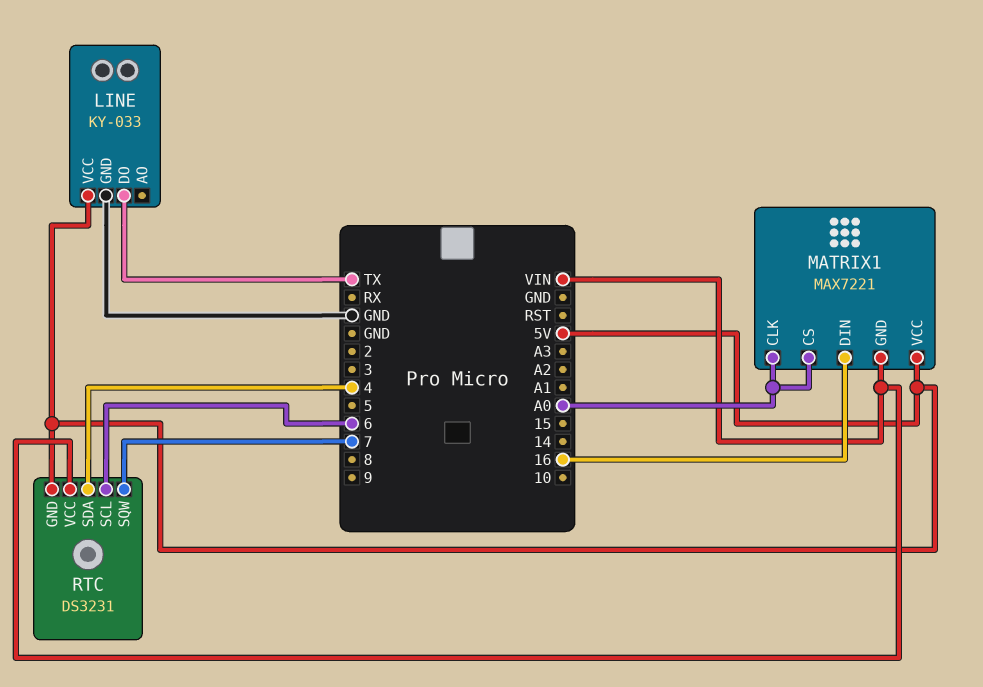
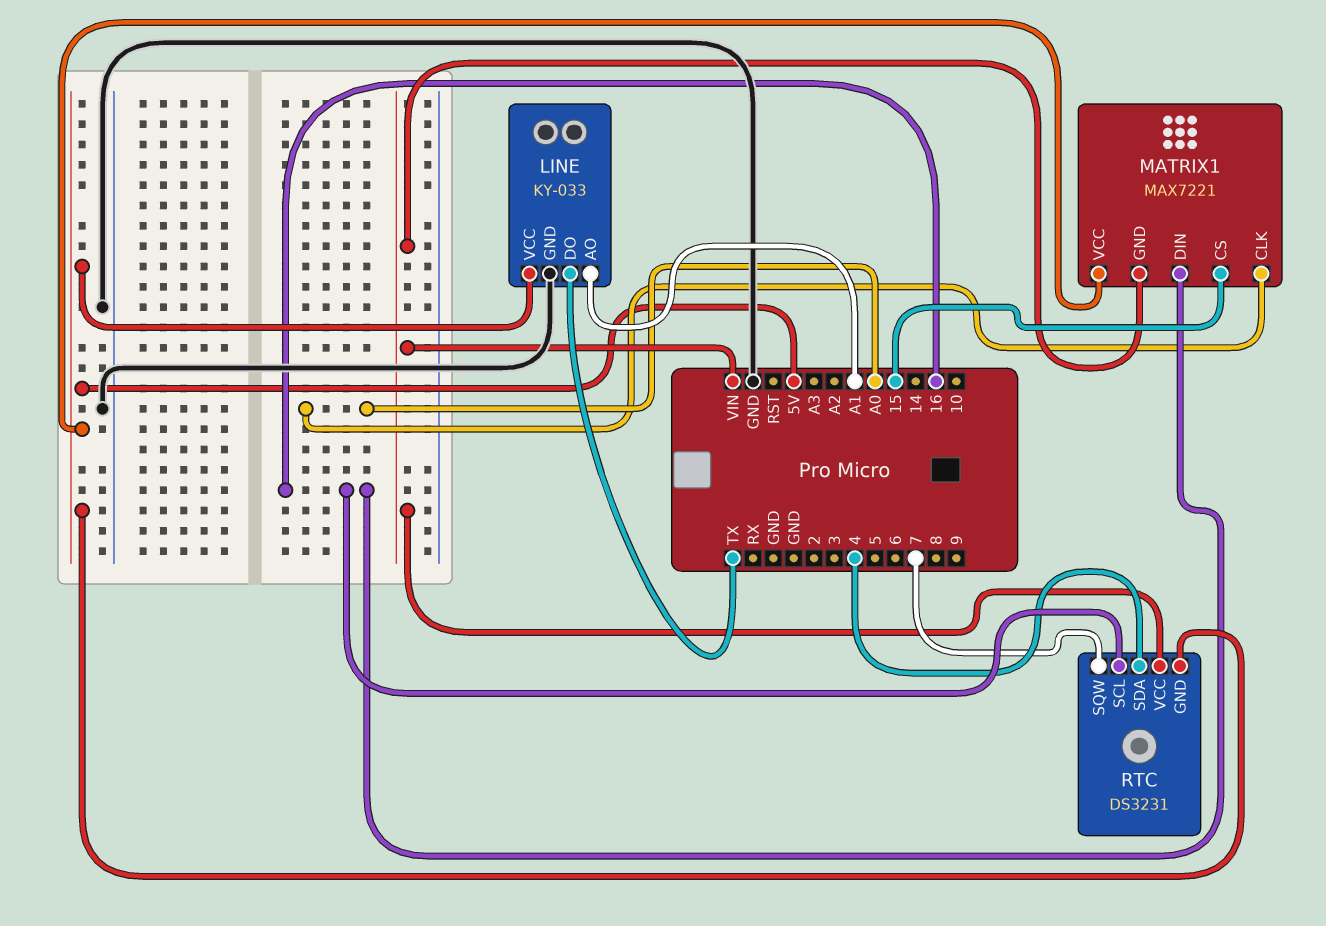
LINE pin AO: none -> A1
MATRIX1 pin CS: A0 -> 15
RTC pin SCL: 6 -> 16

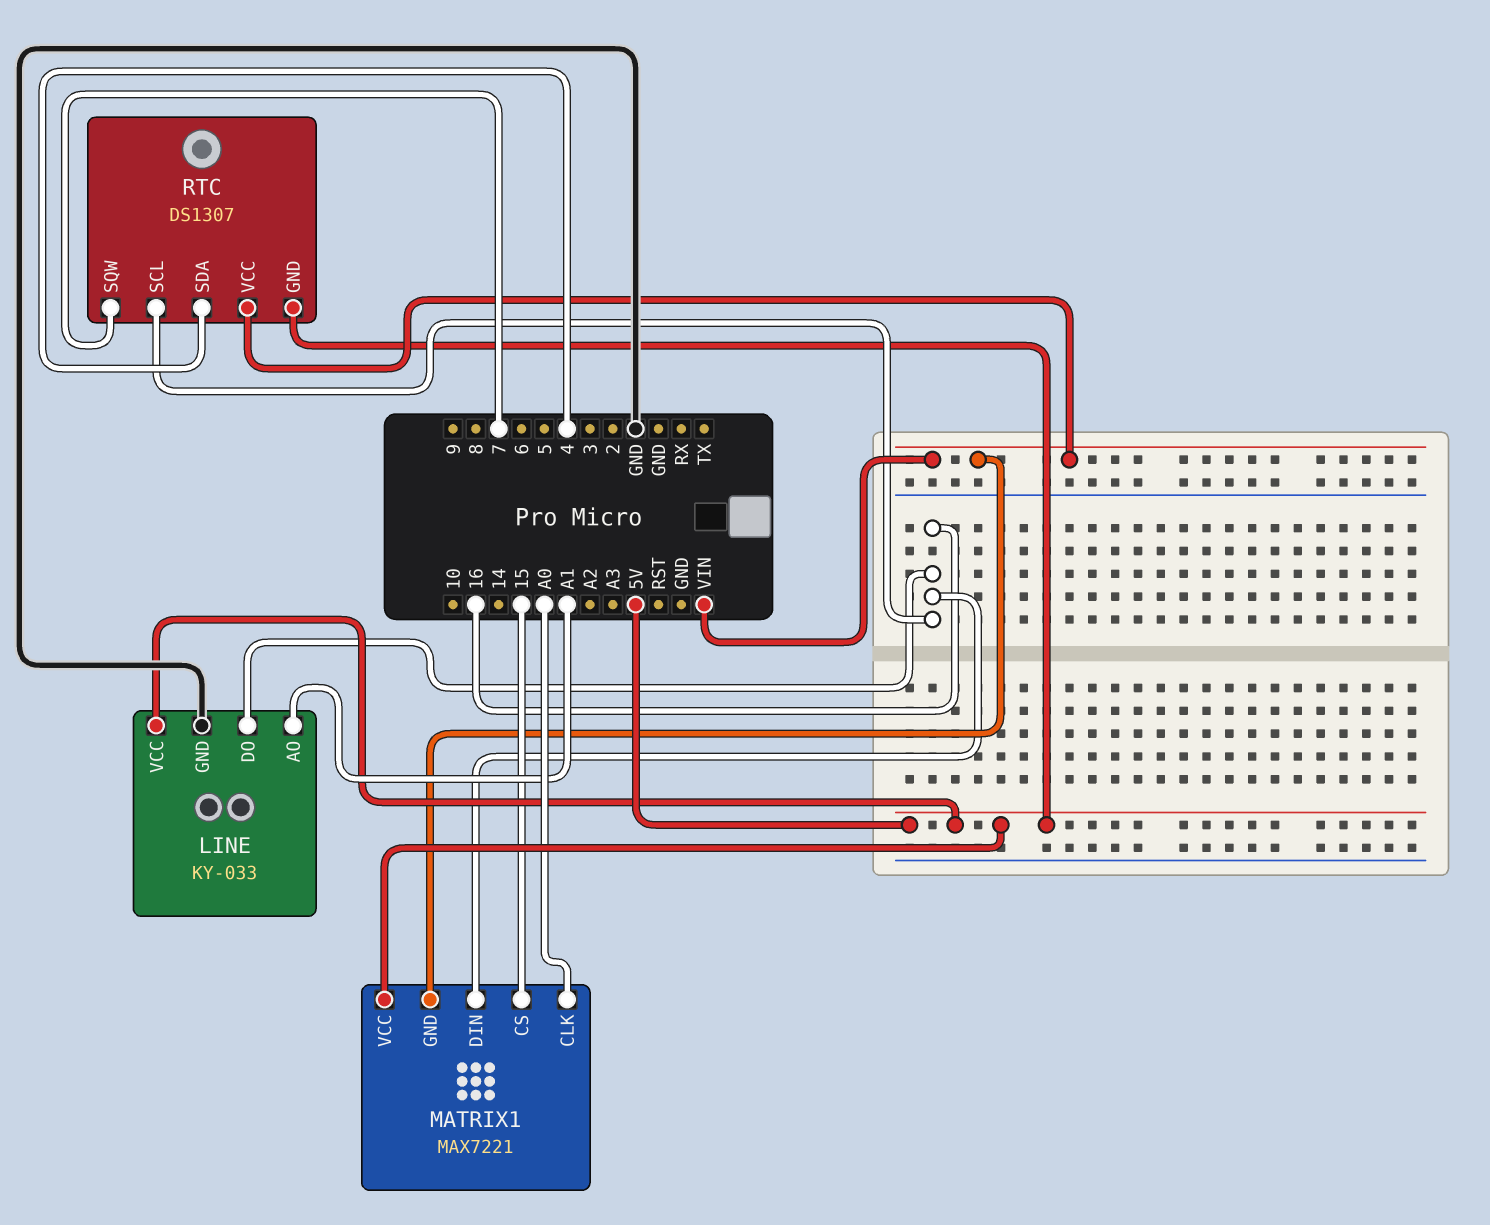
LINE pin DO: TX -> 16
RTC: DS3231 -> DS1307

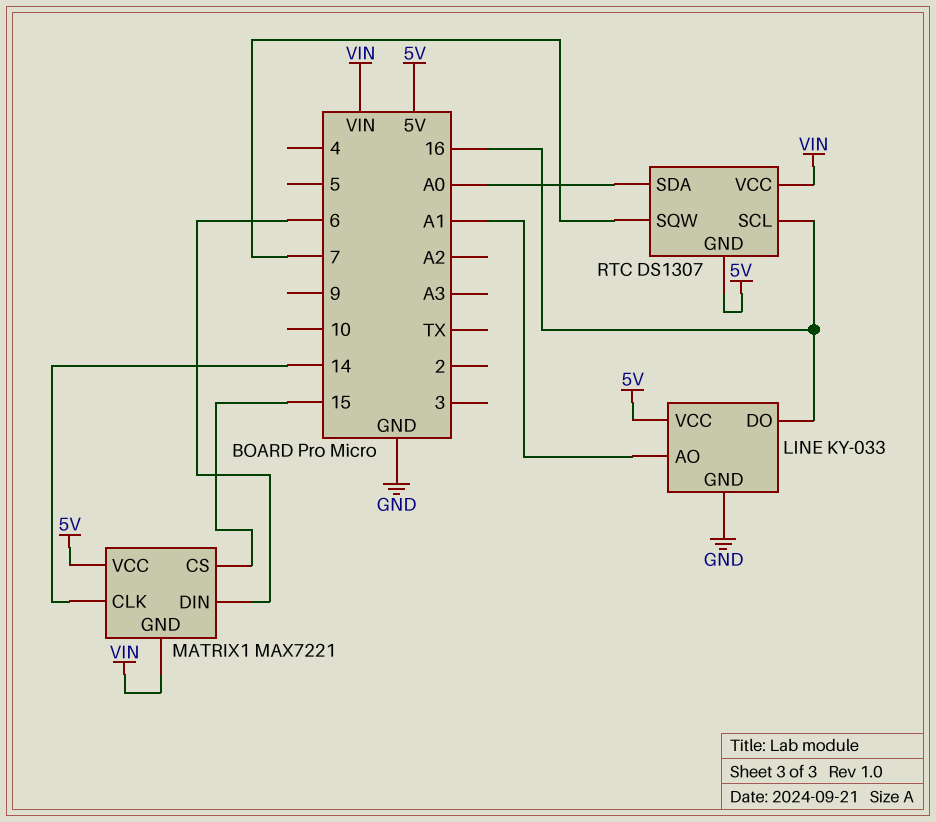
MATRIX1 pin CLK: A0 -> 14
MATRIX1 pin DIN: 16 -> 6
RTC pin SDA: 4 -> A0

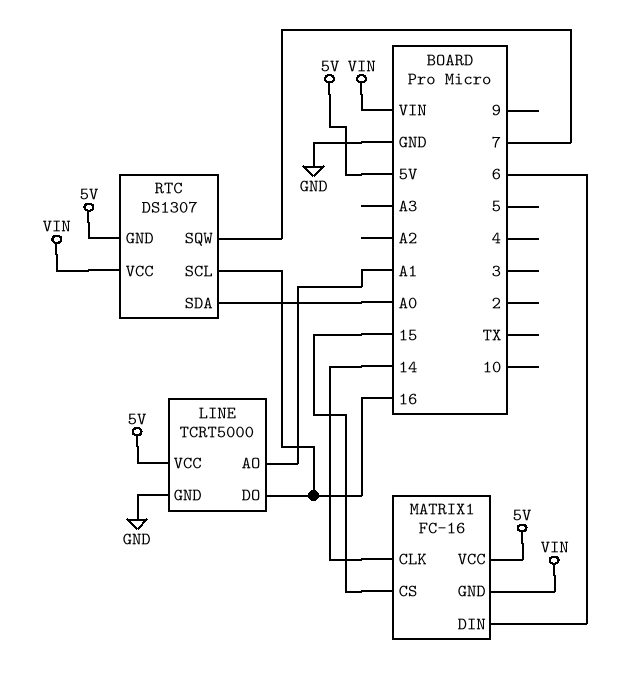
LINE: KY-033 -> TCRT5000
MATRIX1: MAX7221 -> FC-16

